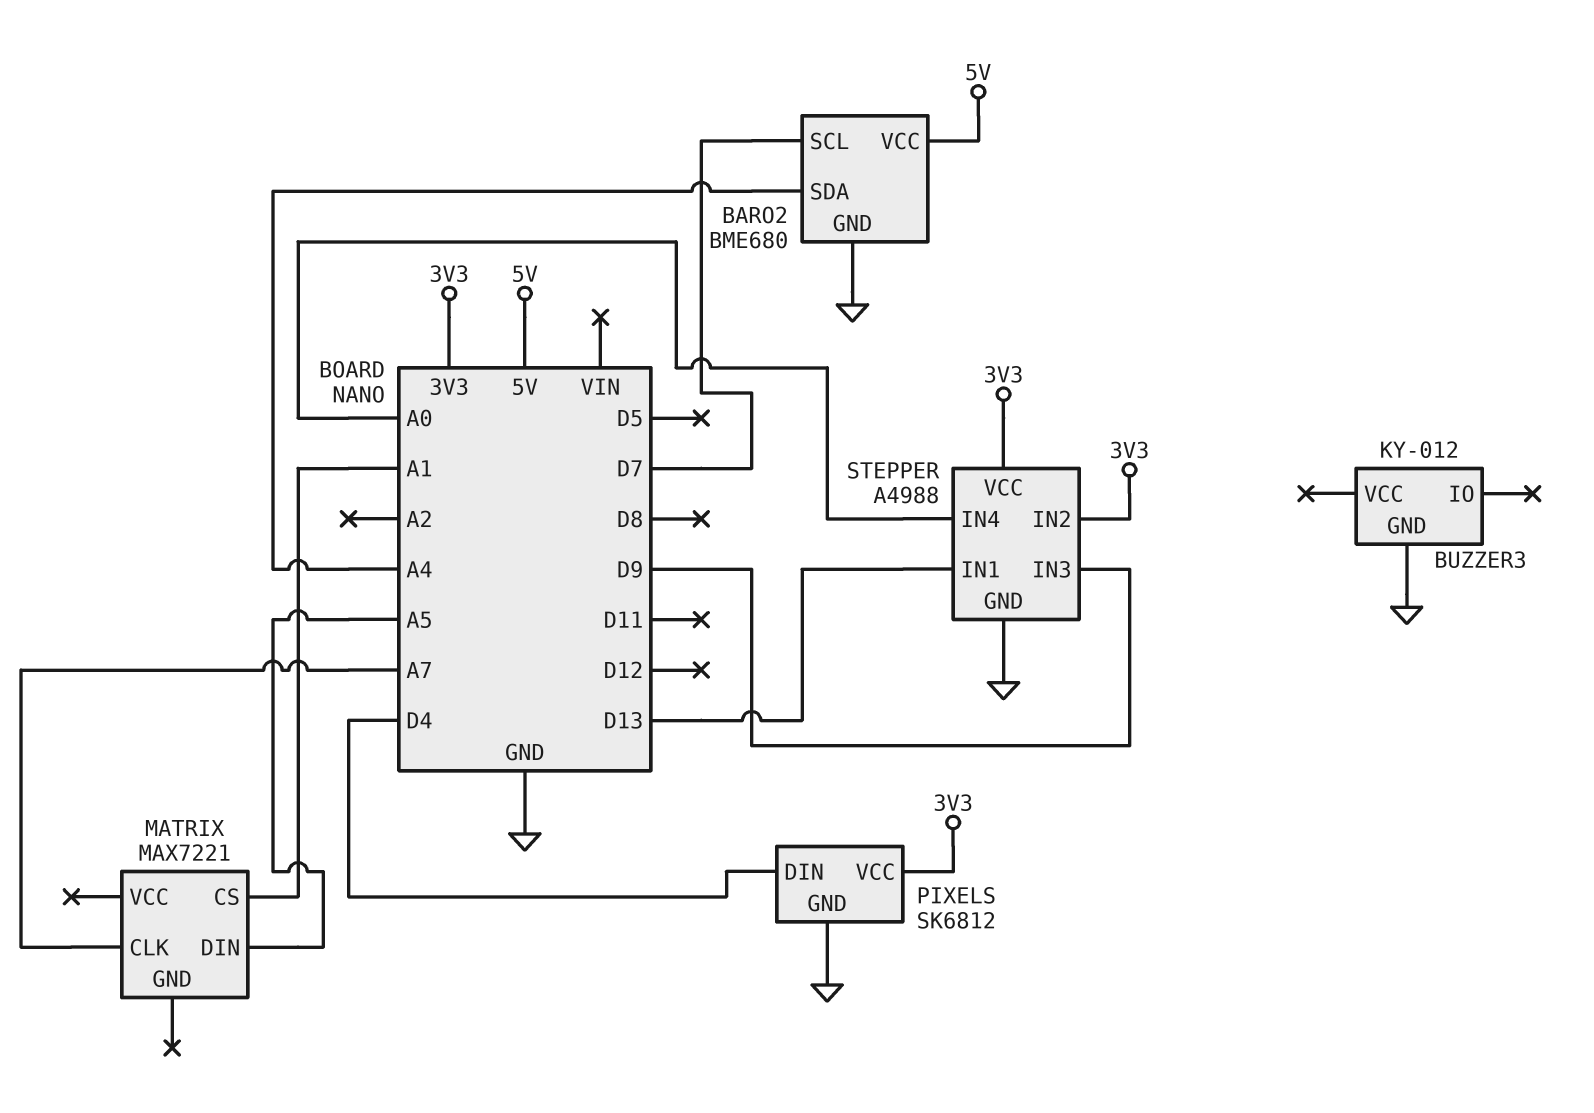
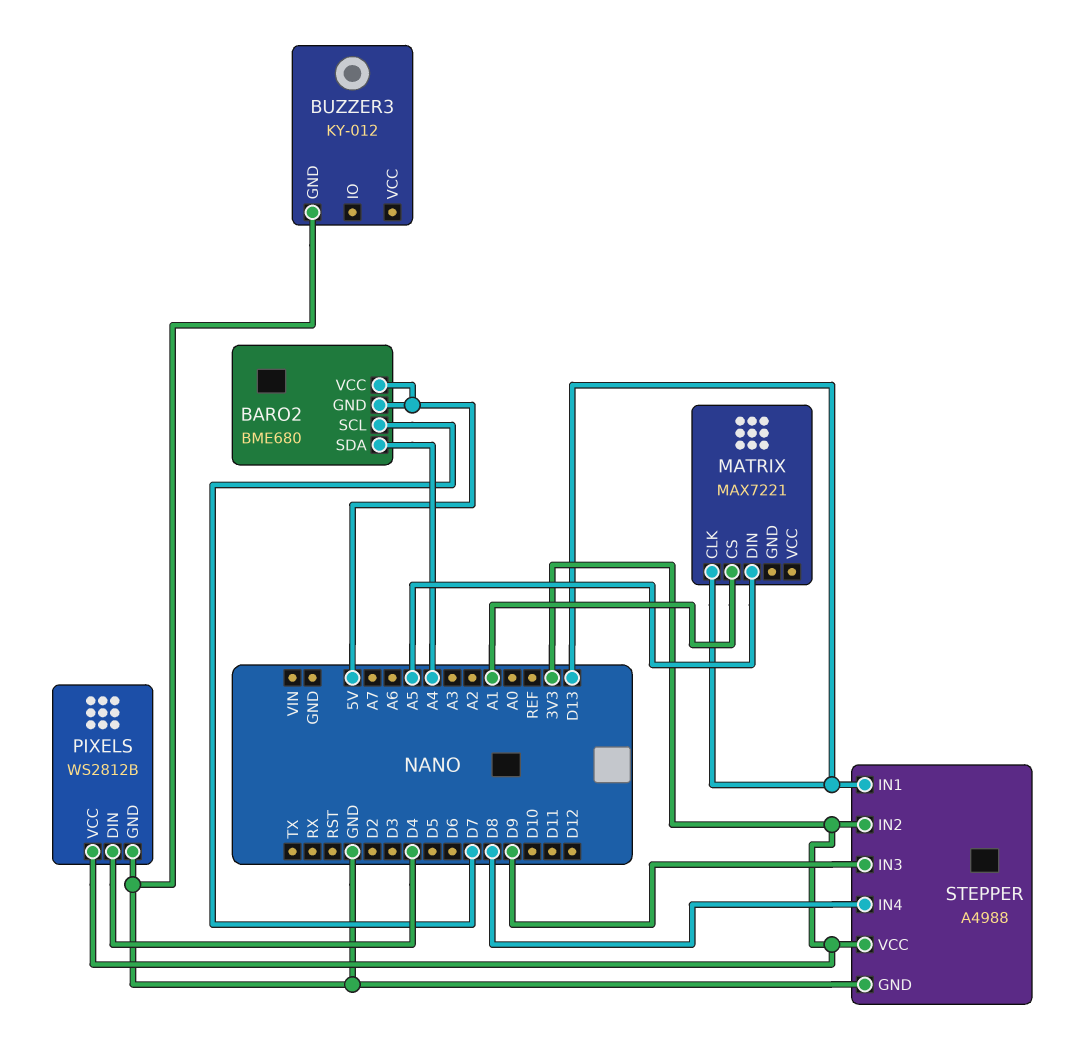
BARO2 pin GND: GND -> 5V
MATRIX pin CLK: A7 -> D13
PIXELS: SK6812 -> WS2812B
STEPPER pin IN4: A0 -> D8

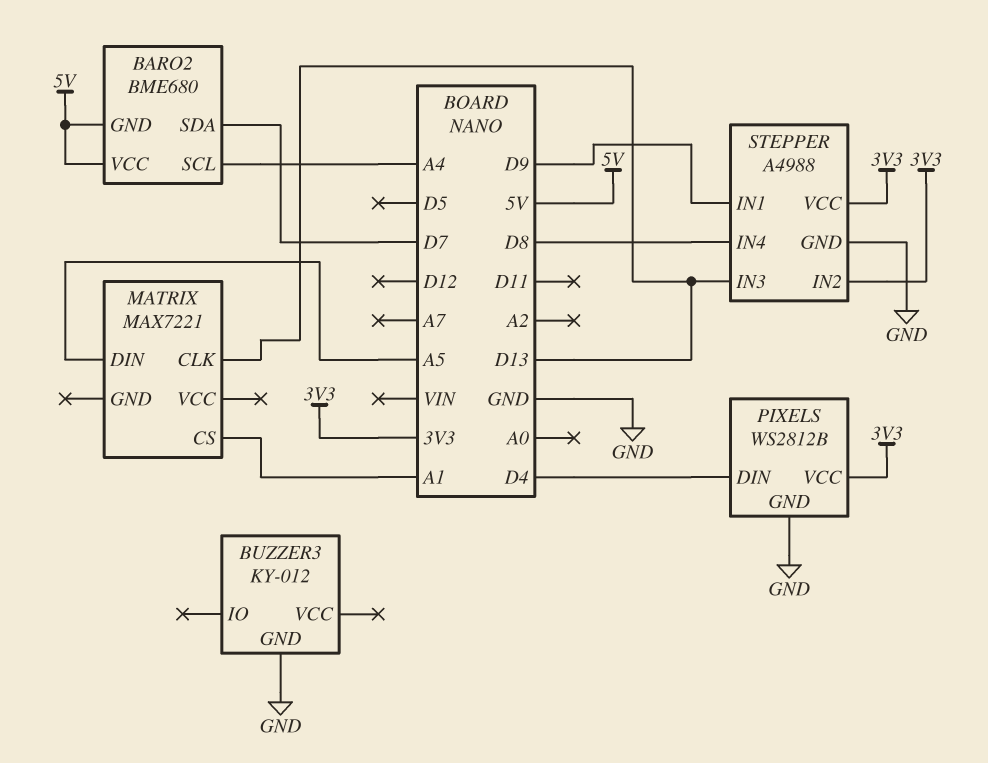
BARO2 pin SCL: D7 -> A4
BARO2 pin SDA: A4 -> D7
STEPPER pin IN1: D13 -> D9
STEPPER pin IN3: D9 -> D13

